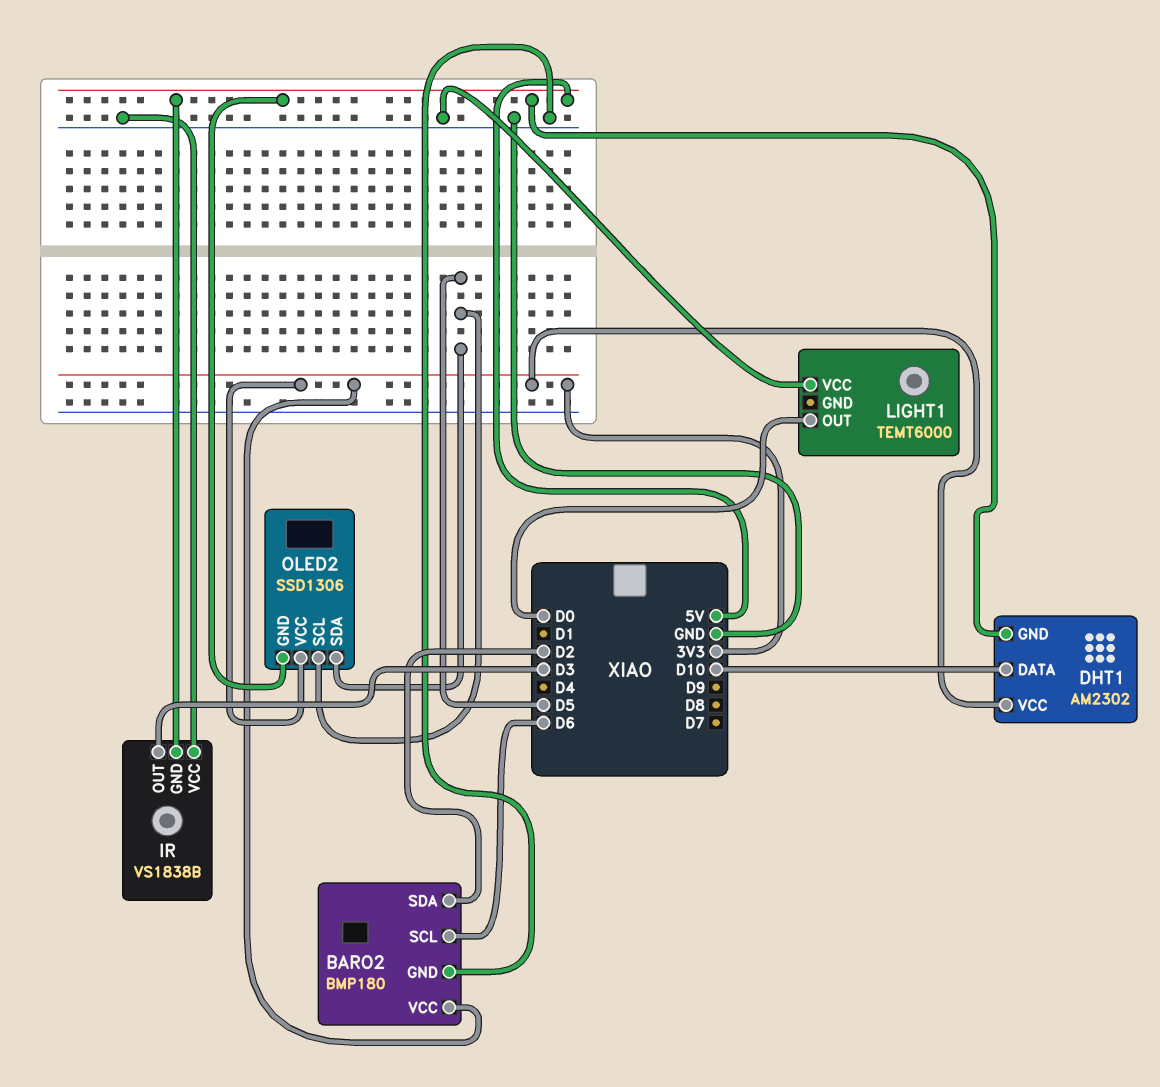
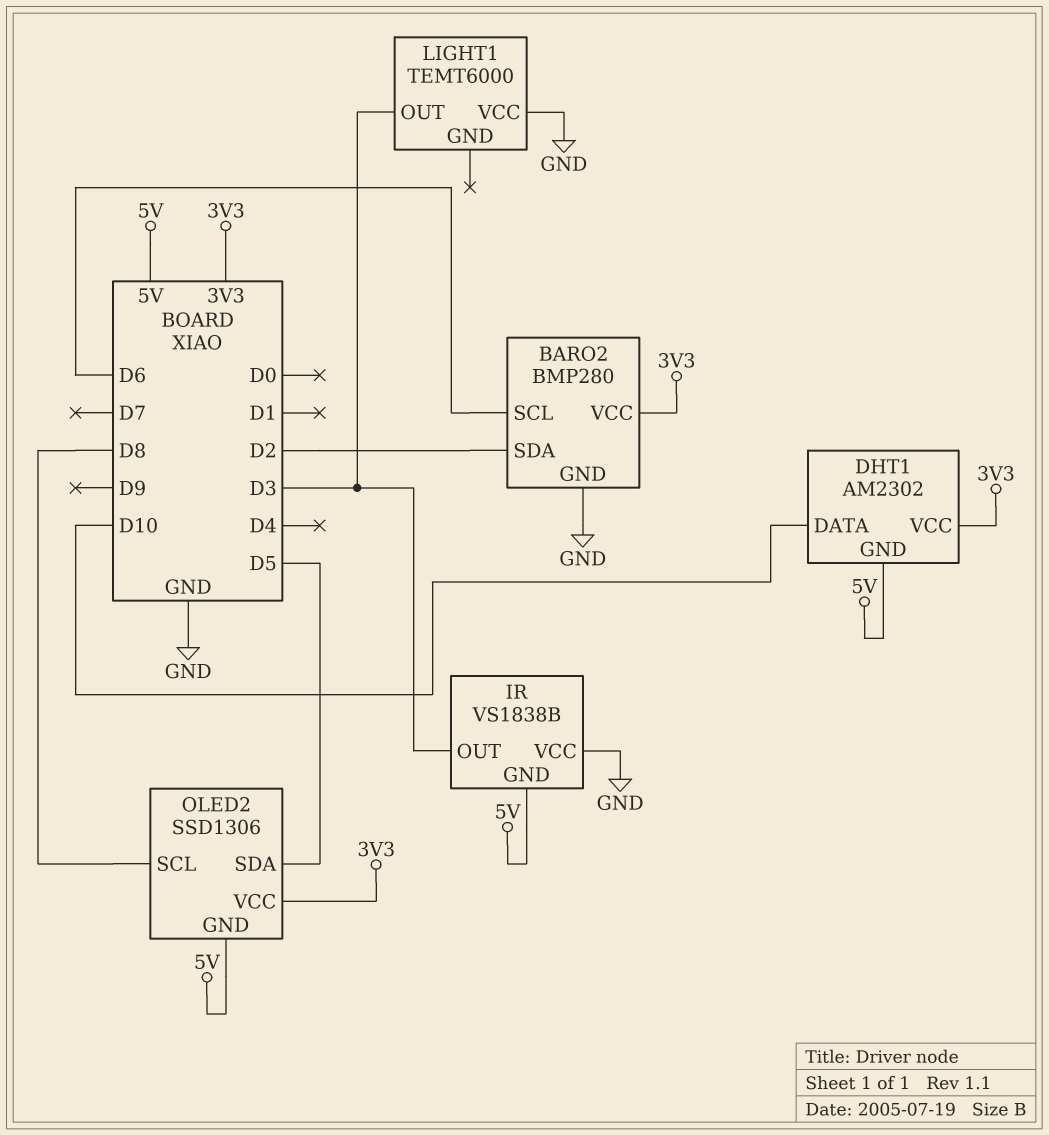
BARO2: BMP180 -> BMP280
LIGHT1 pin OUT: D0 -> D3
OLED2 pin SCL: D5 -> D8

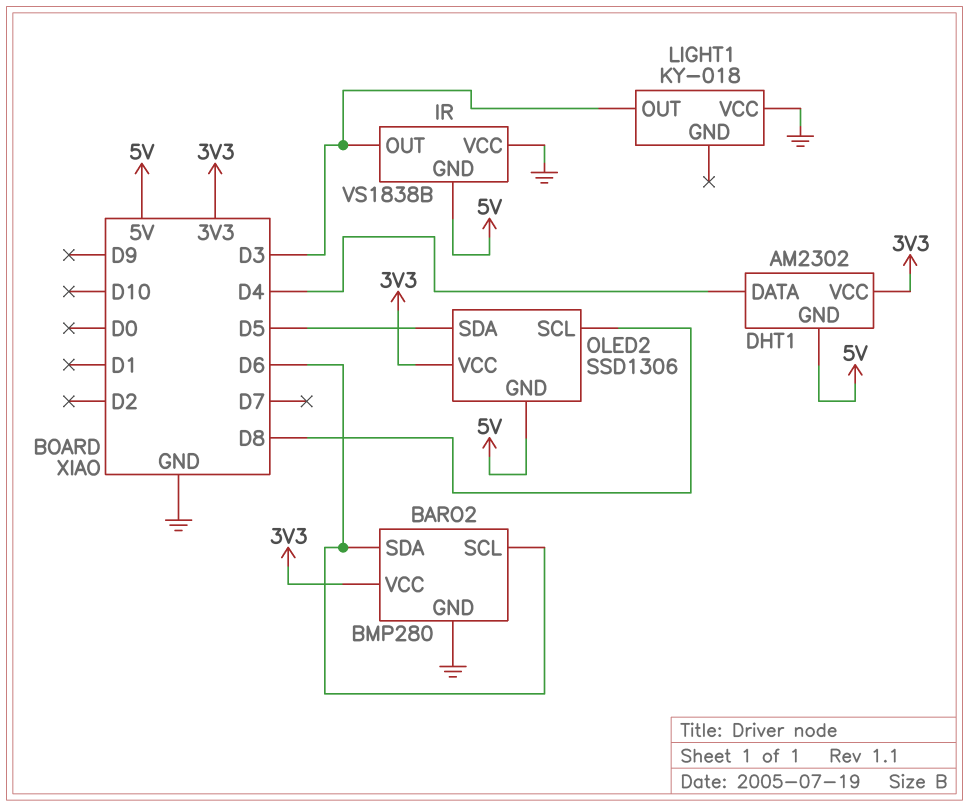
BARO2 pin SDA: D2 -> D6
DHT1 pin DATA: D10 -> D4
LIGHT1: TEMT6000 -> KY-018

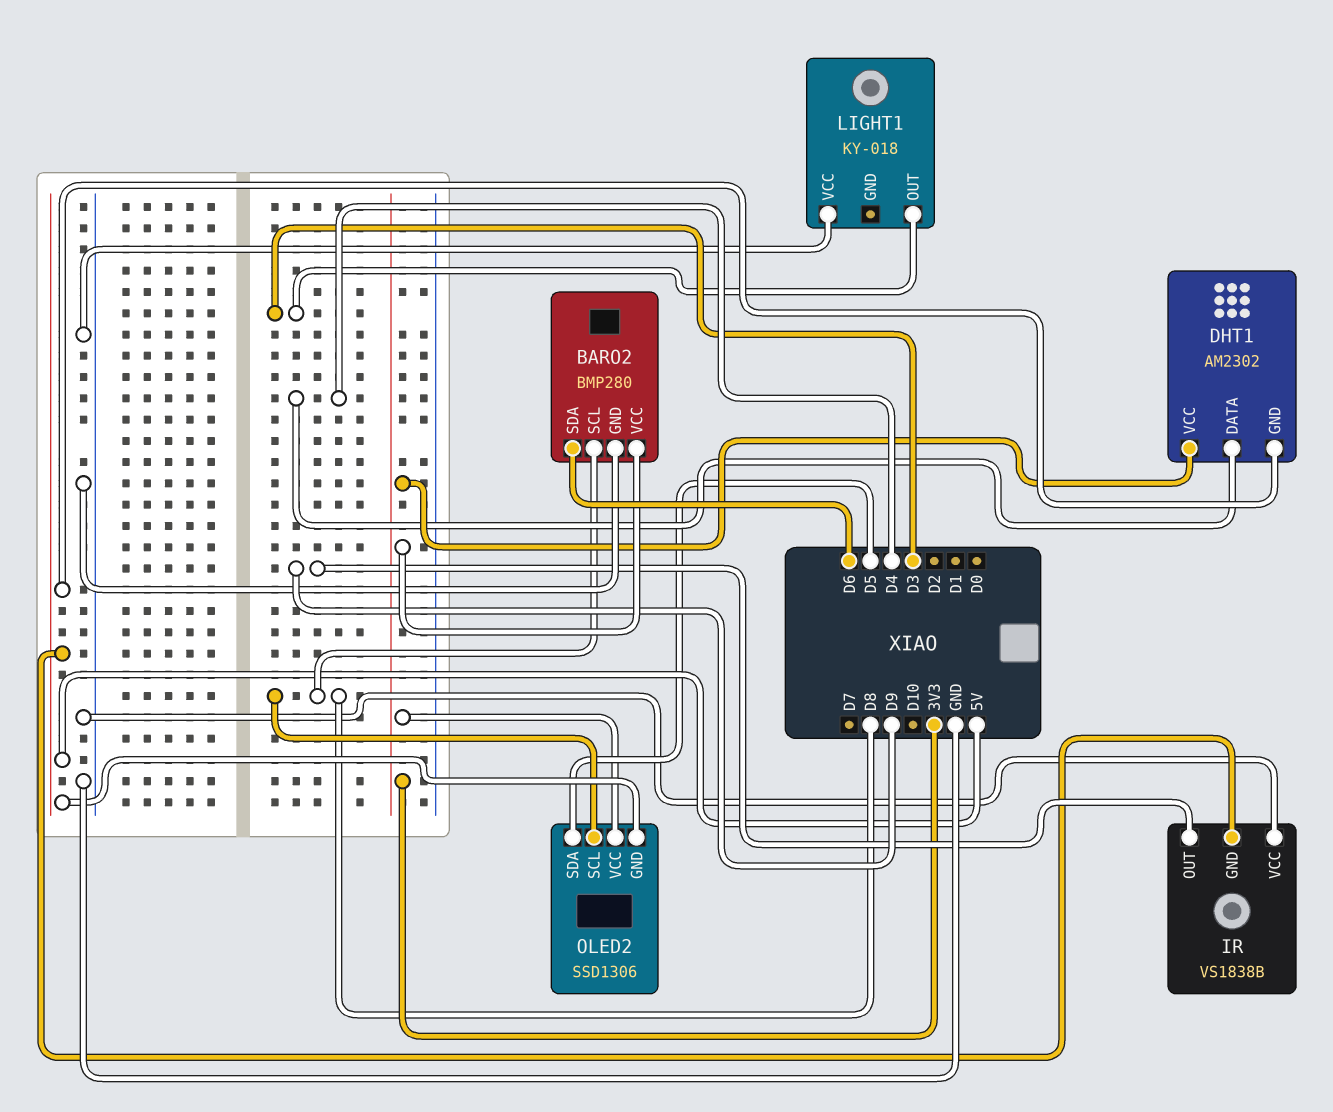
BARO2 pin SCL: D6 -> D8
IR pin OUT: D3 -> D9

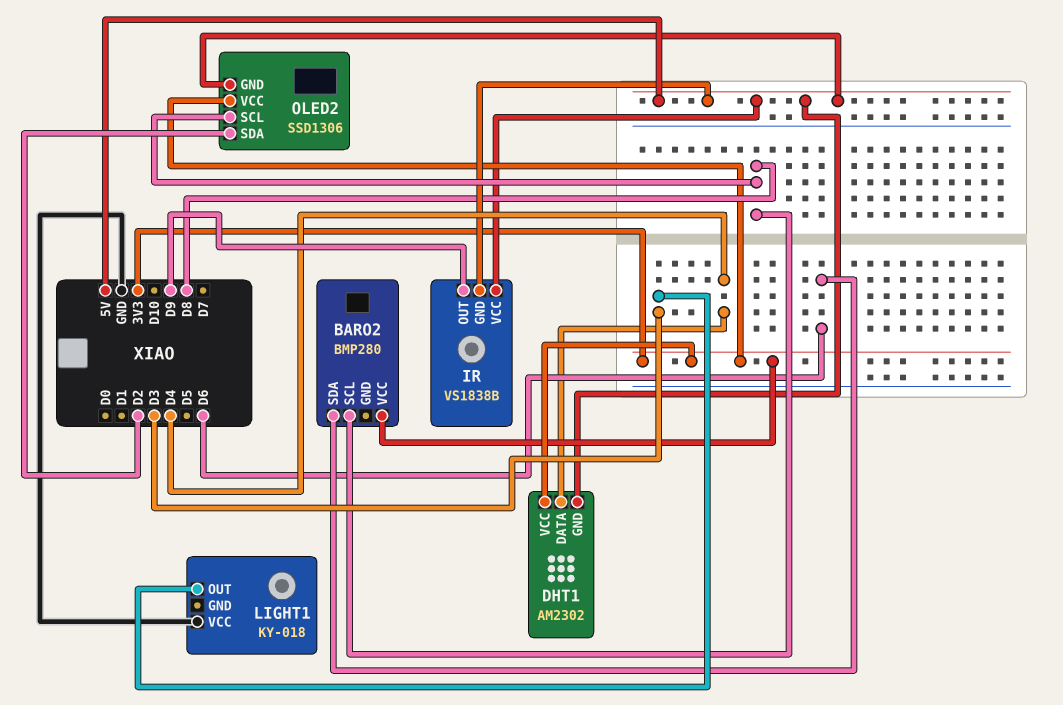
BARO2 pin GND: GND -> none
IR pin VCC: GND -> 5V
OLED2 pin SDA: D5 -> D2

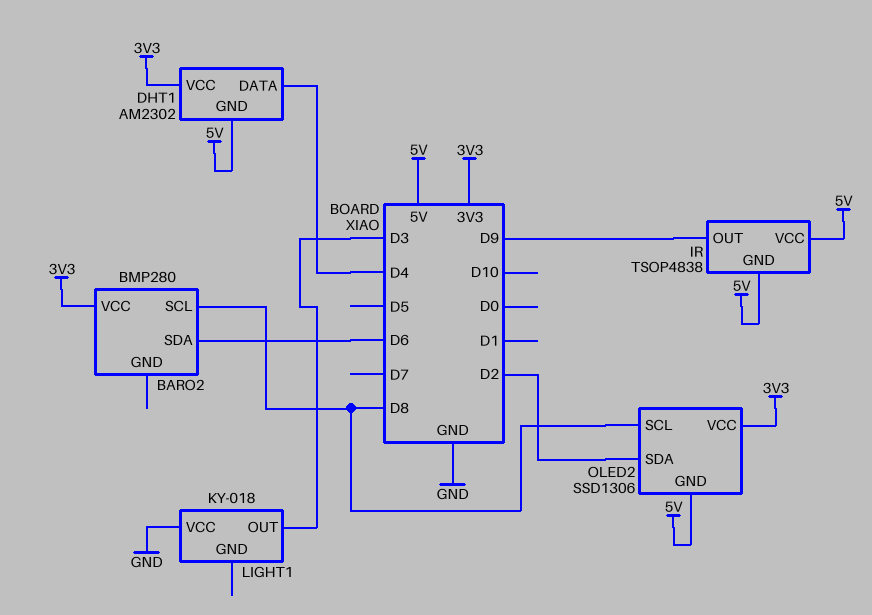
IR: VS1838B -> TSOP4838

